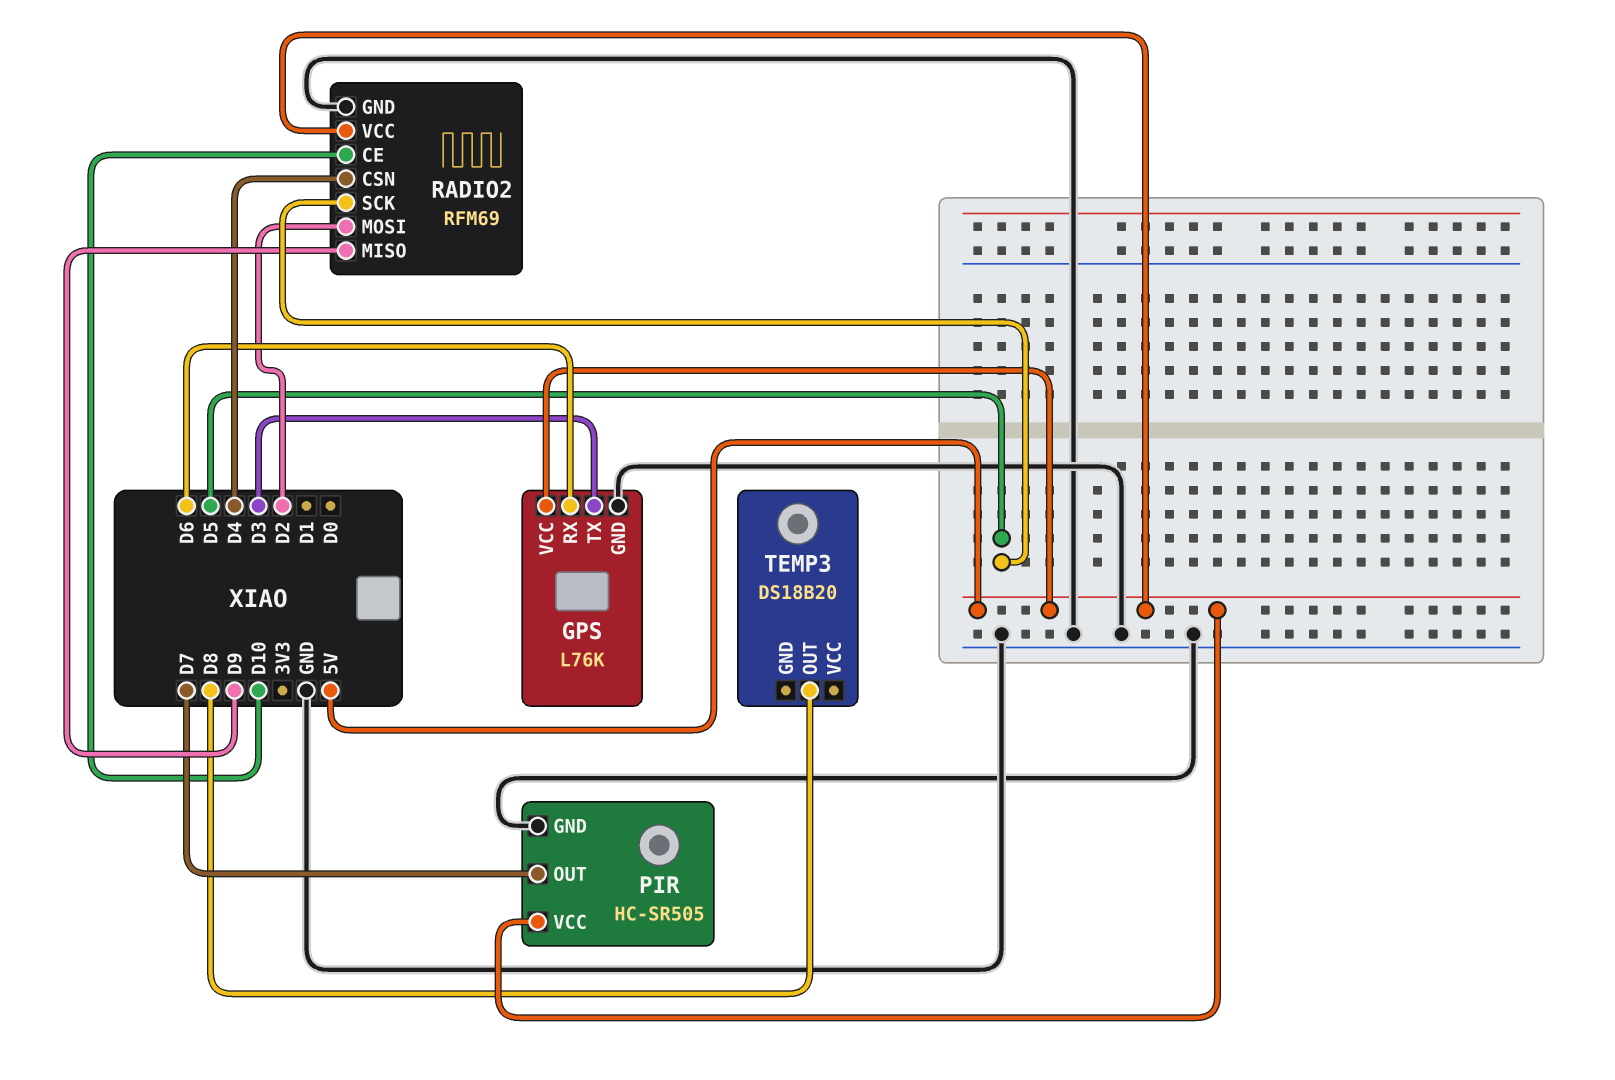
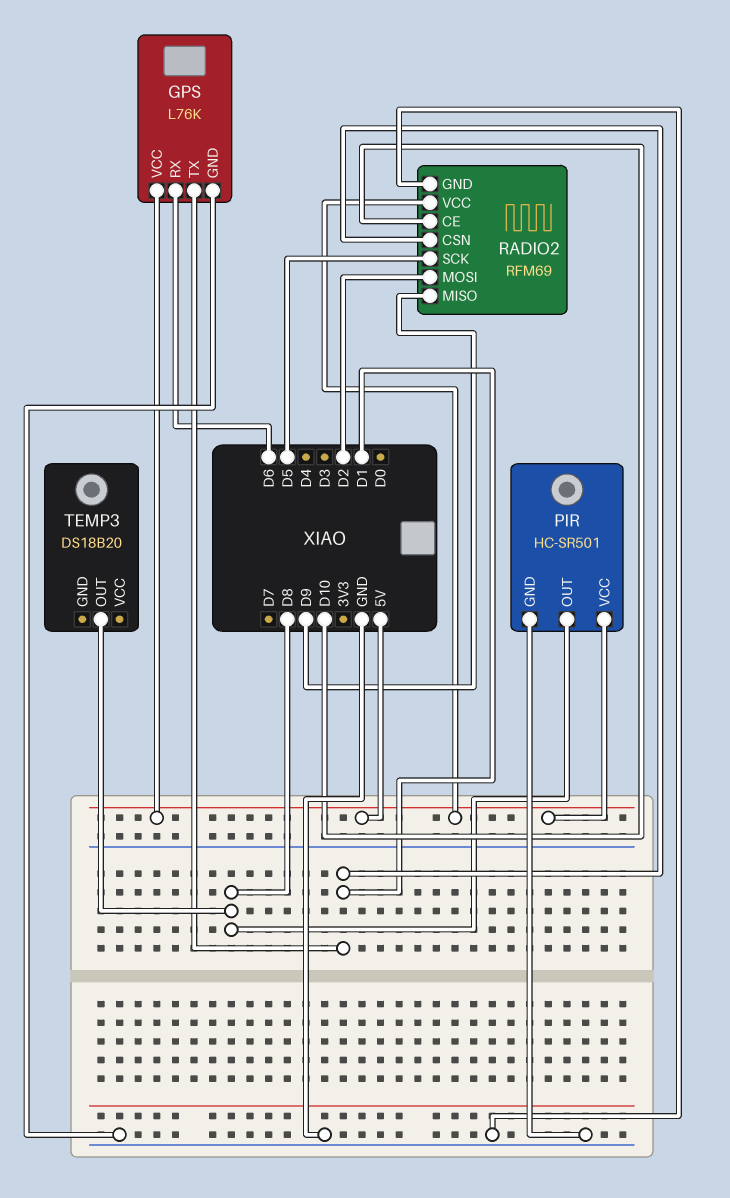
GPS pin TX: D3 -> D1
PIR: HC-SR505 -> HC-SR501
PIR pin OUT: D7 -> D8
RADIO2 pin CSN: D4 -> D1

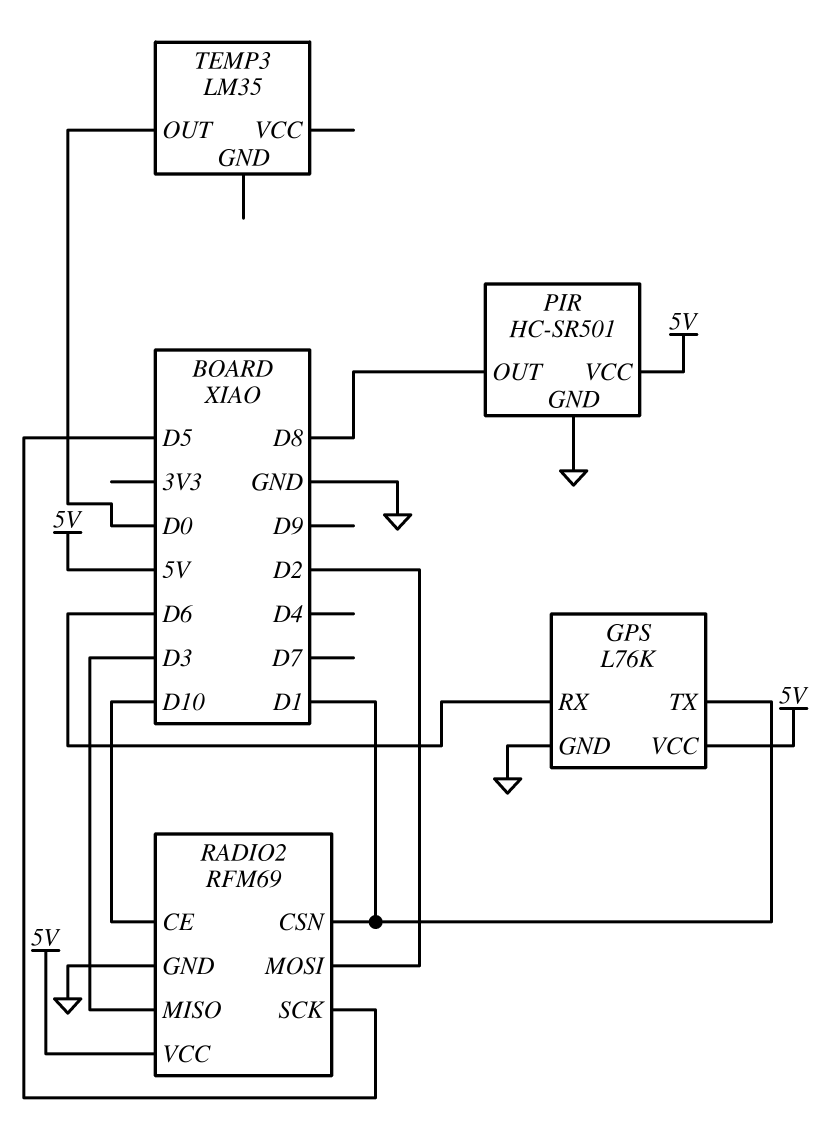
RADIO2 pin MISO: D9 -> D3
TEMP3: DS18B20 -> LM35
TEMP3 pin OUT: D8 -> D0

